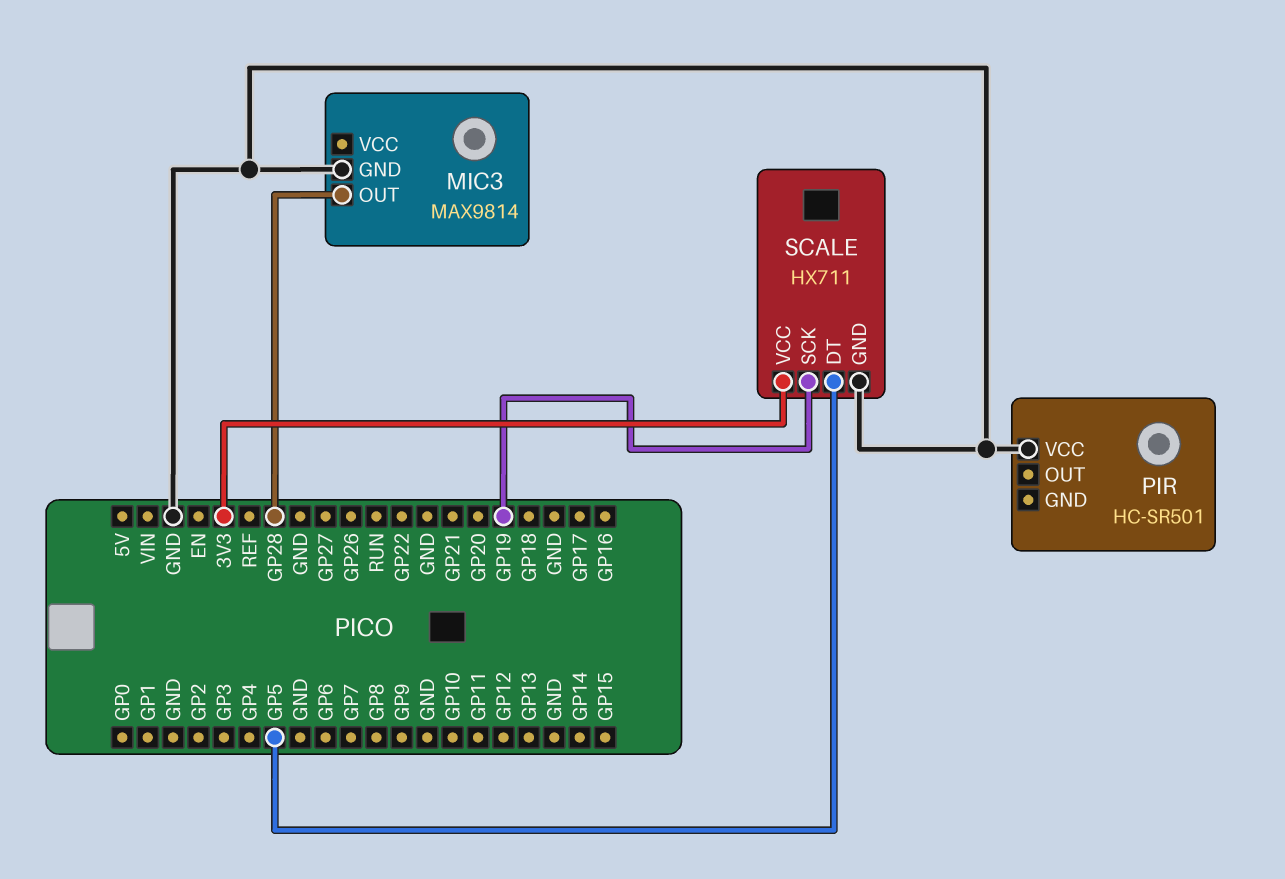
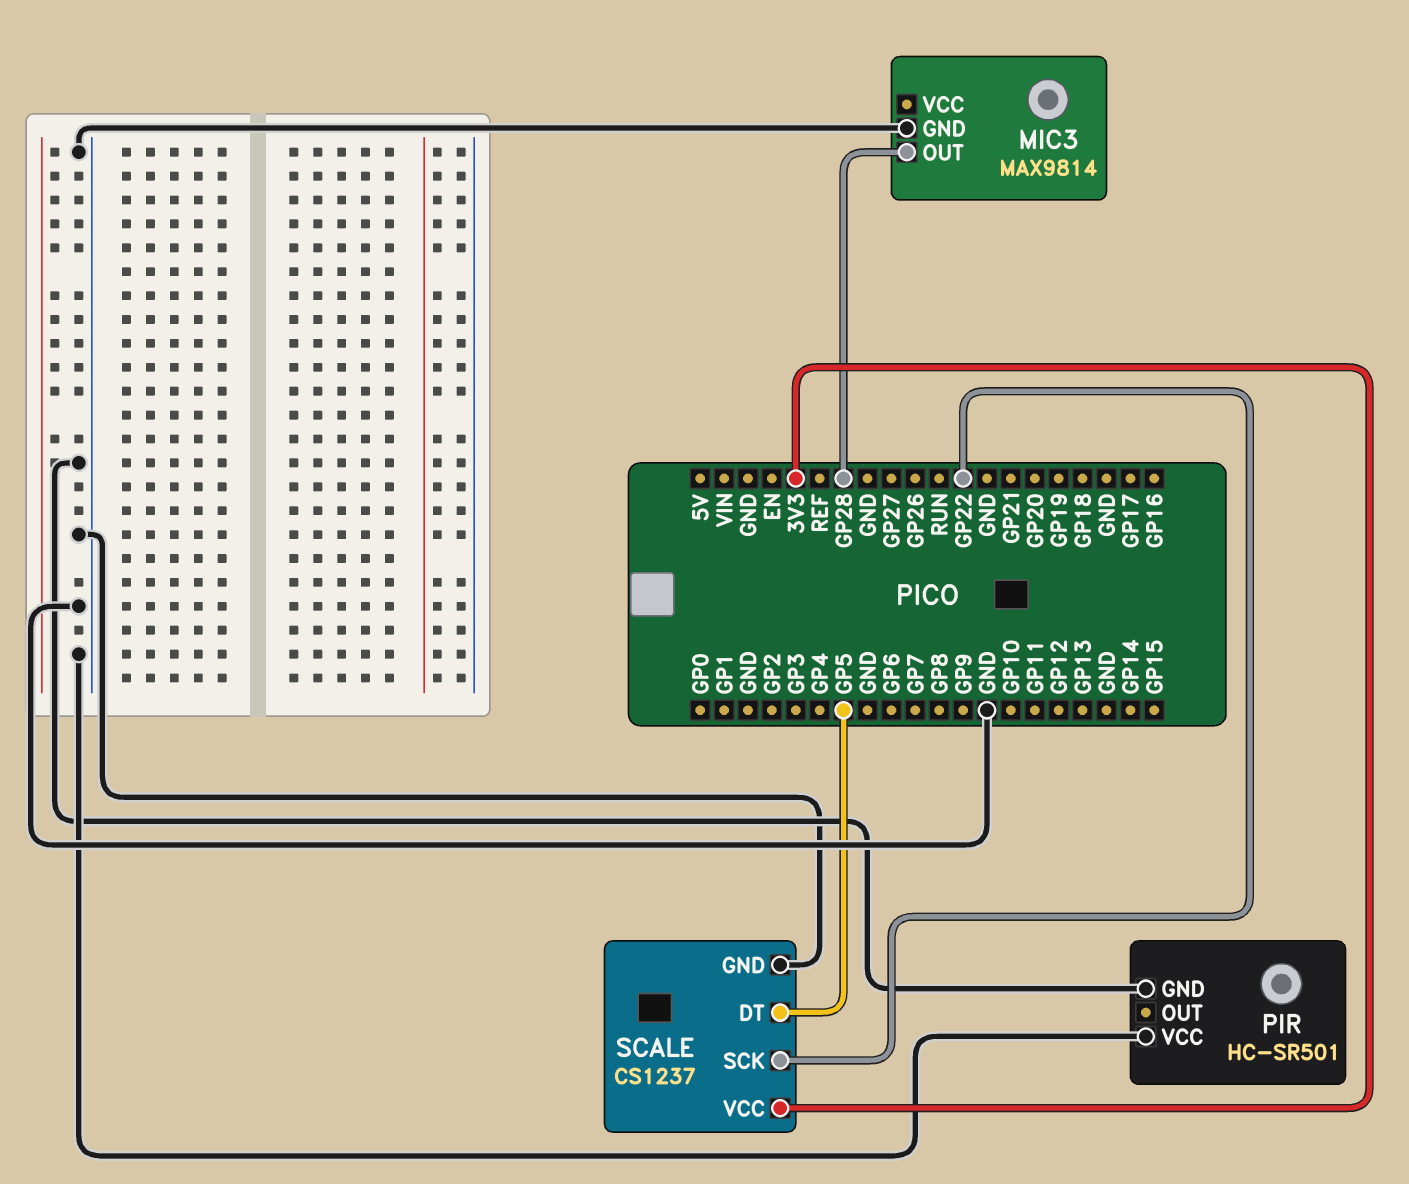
PIR pin GND: none -> GND
SCALE: HX711 -> CS1237
SCALE pin SCK: GP19 -> GP22

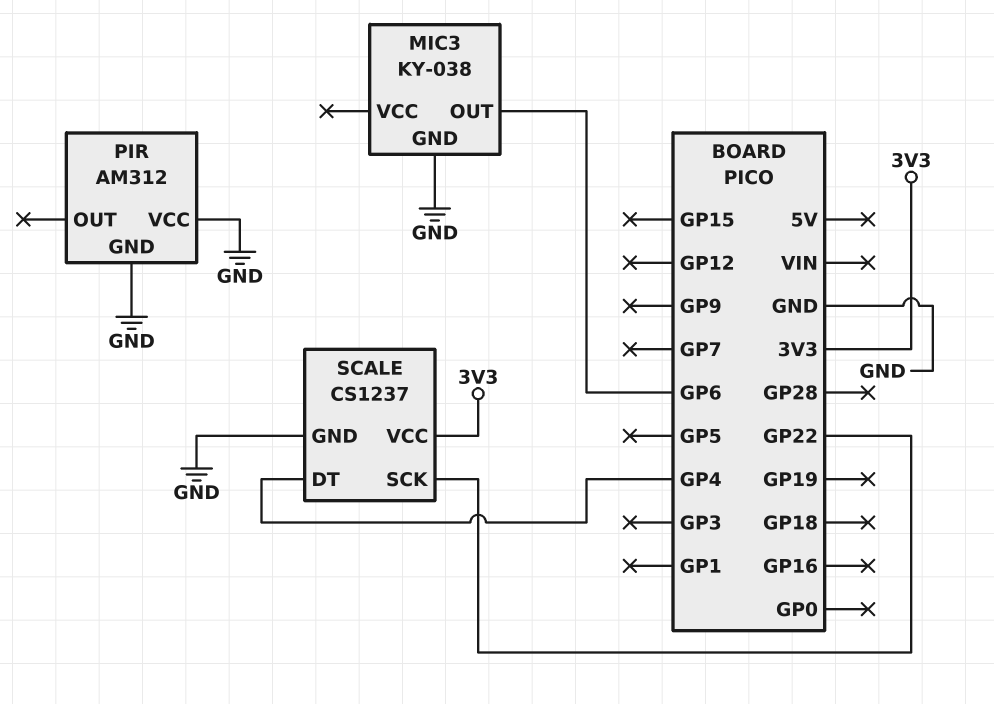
MIC3: MAX9814 -> KY-038
MIC3 pin OUT: GP28 -> GP6
PIR: HC-SR501 -> AM312
SCALE pin DT: GP5 -> GP4

